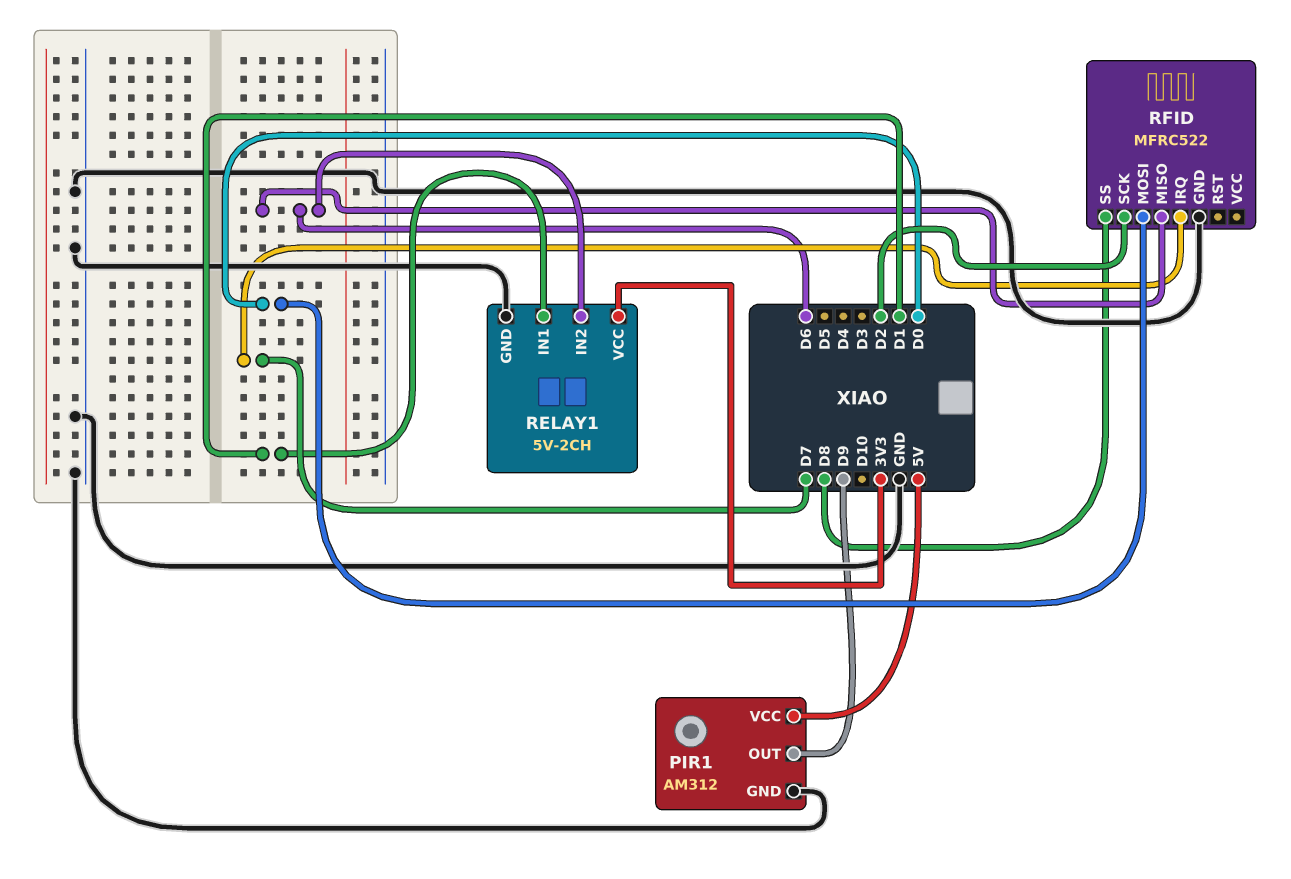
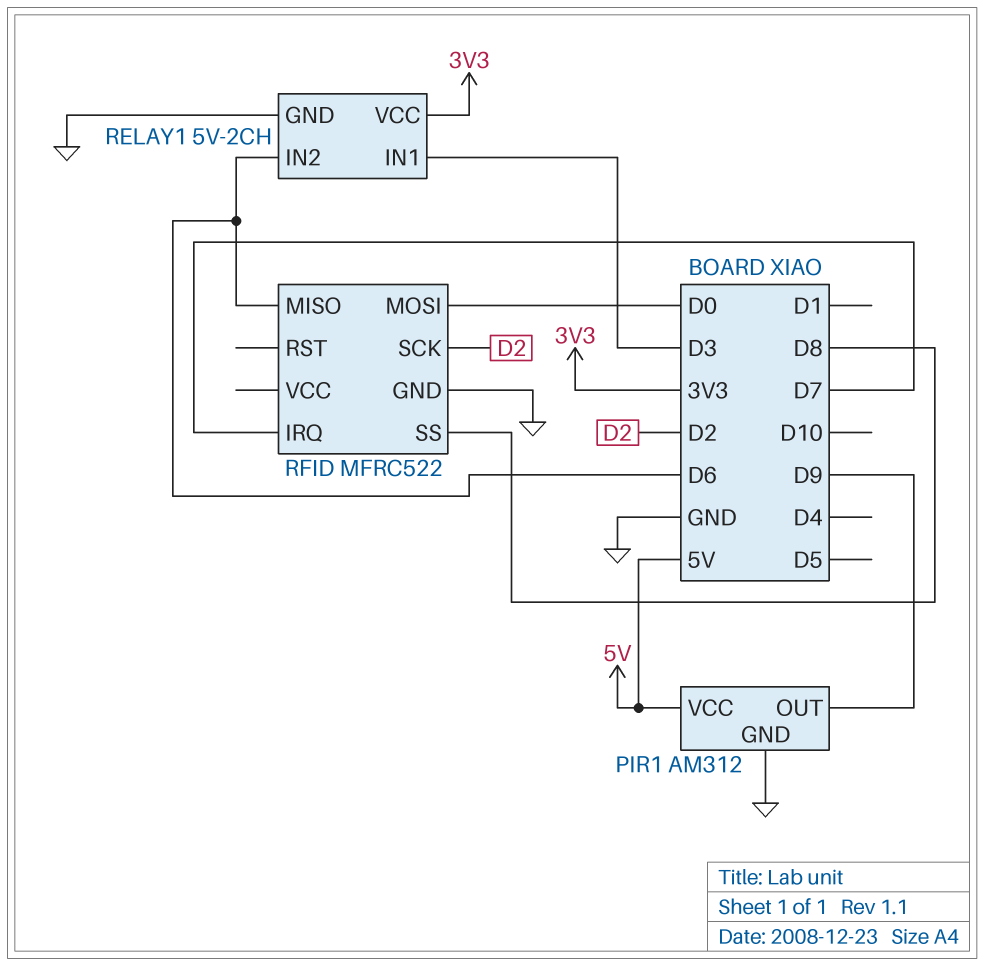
RELAY1 pin IN1: D1 -> D3

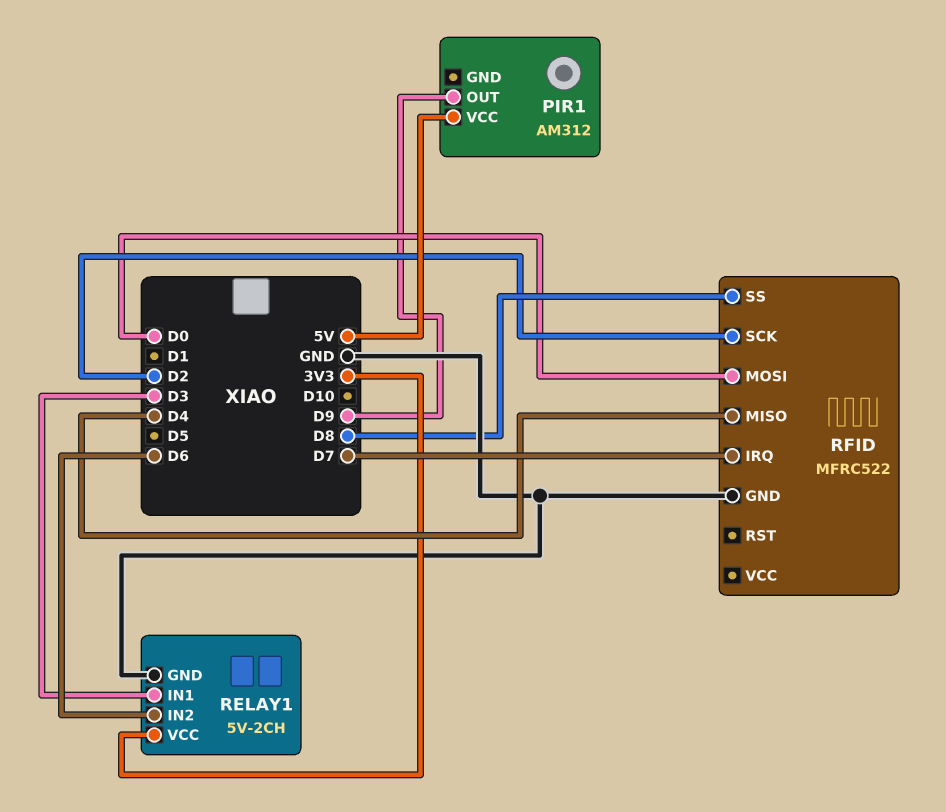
PIR1 pin GND: GND -> none
RFID pin MISO: D6 -> D4

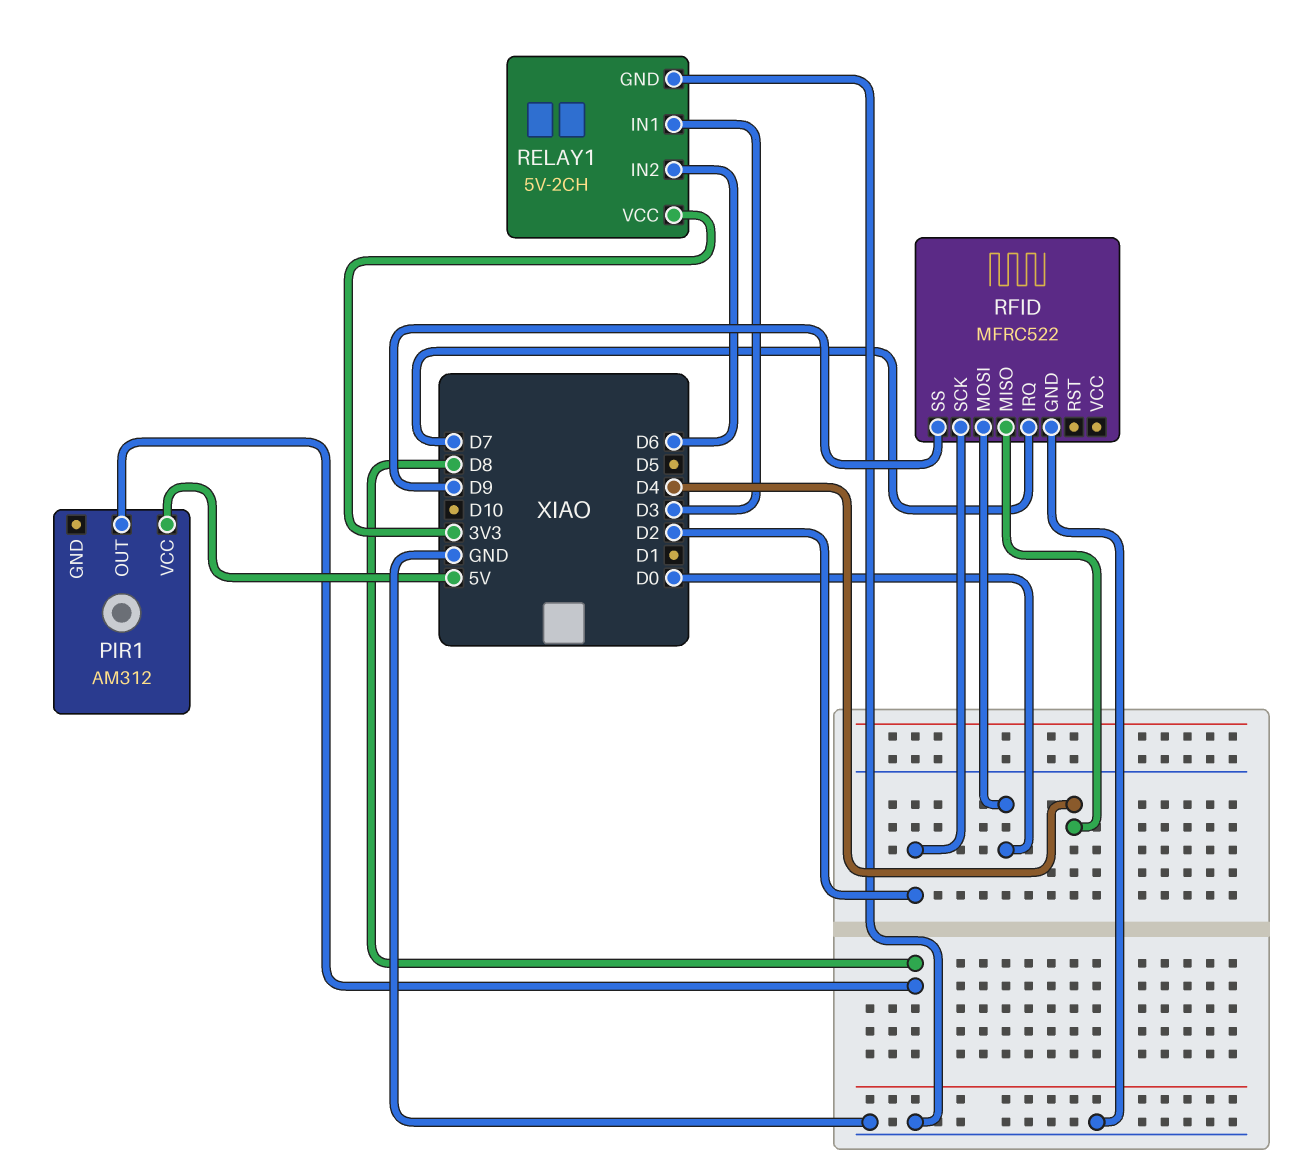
PIR1 pin OUT: D9 -> D8
RFID pin SS: D8 -> D9

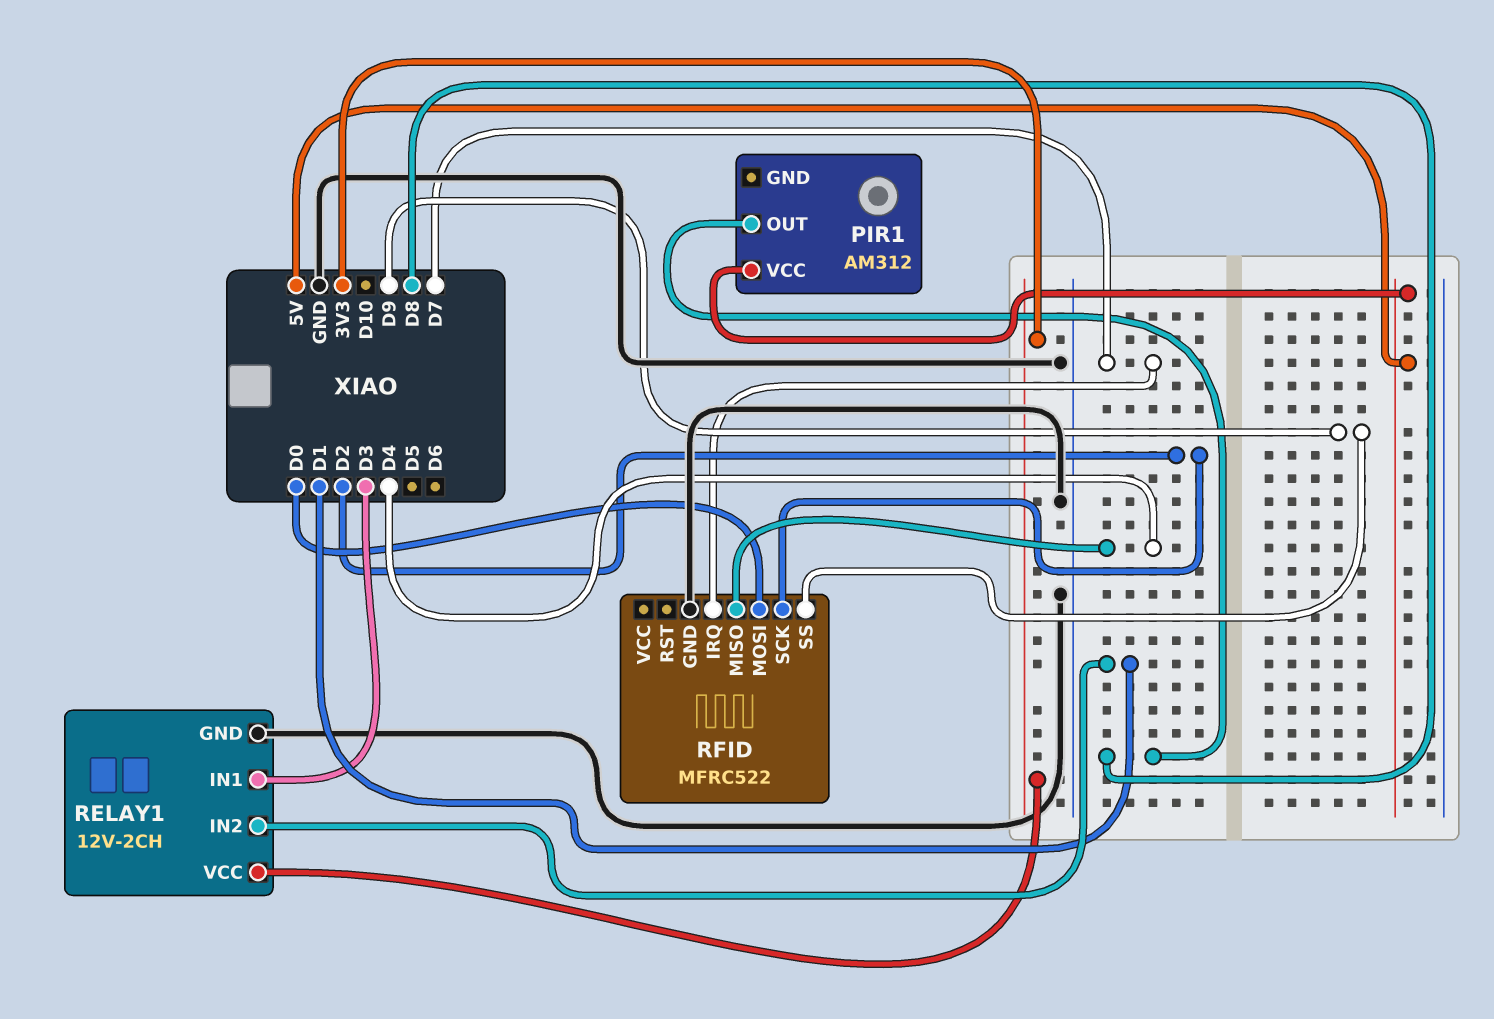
RELAY1: 5V-2CH -> 12V-2CH
RELAY1 pin IN2: D6 -> D1

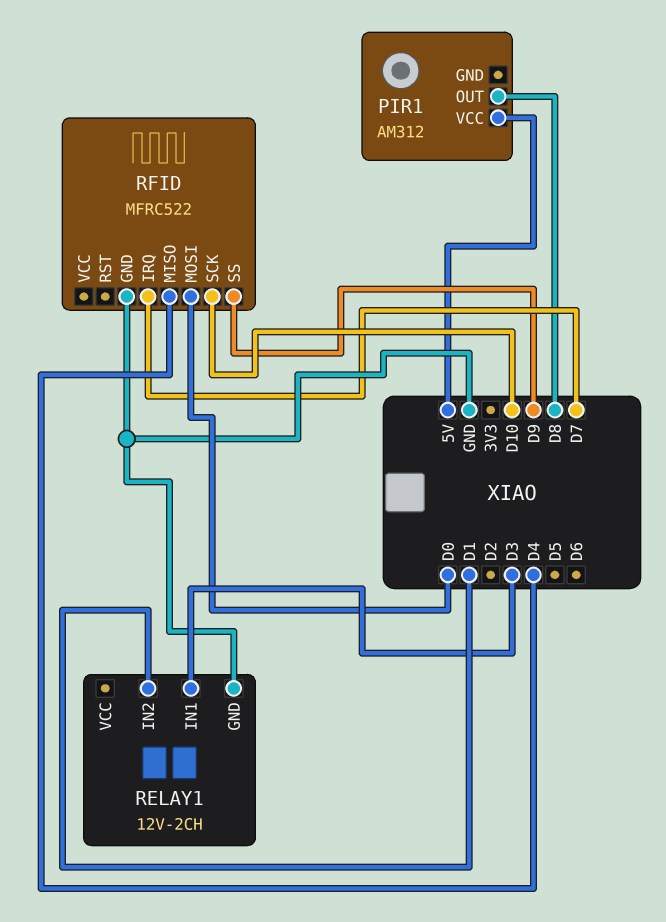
RELAY1 pin VCC: 3V3 -> none
RFID pin SCK: D2 -> D10

